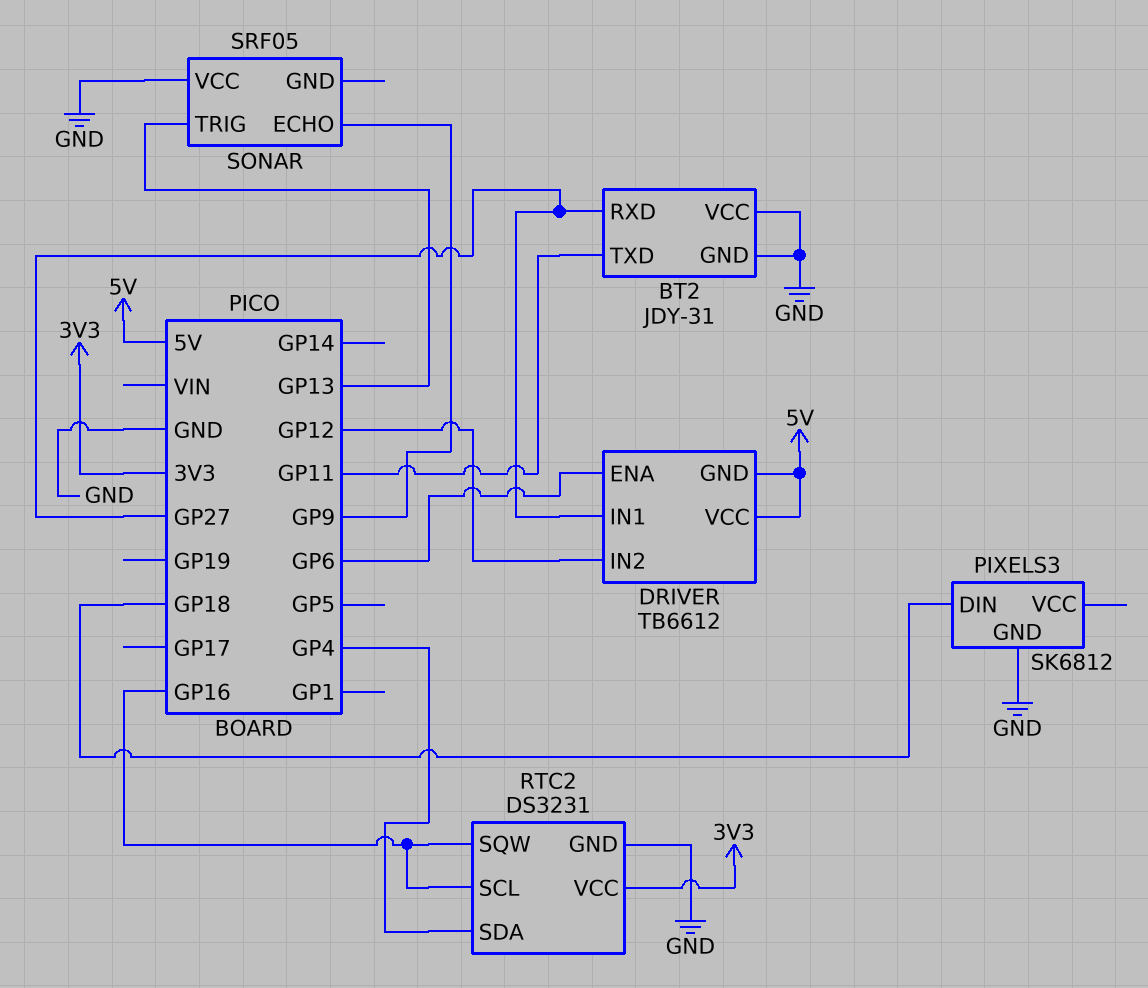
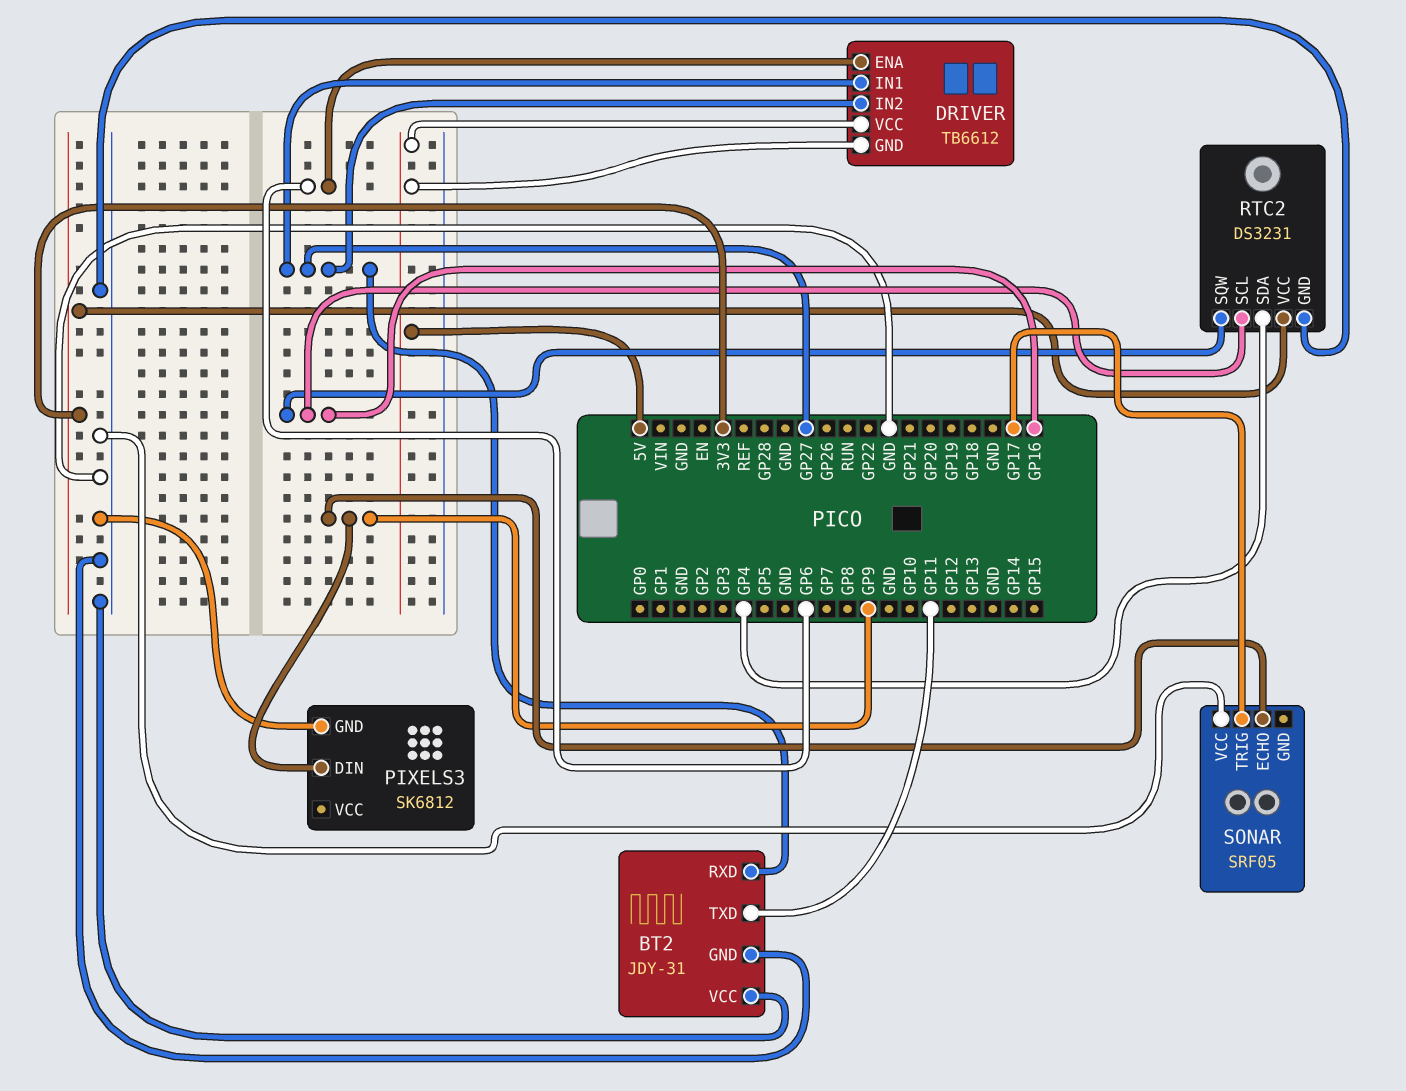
DRIVER pin IN2: GP12 -> GP27
PIXELS3 pin DIN: GP18 -> GP9
SONAR pin TRIG: GP13 -> GP17

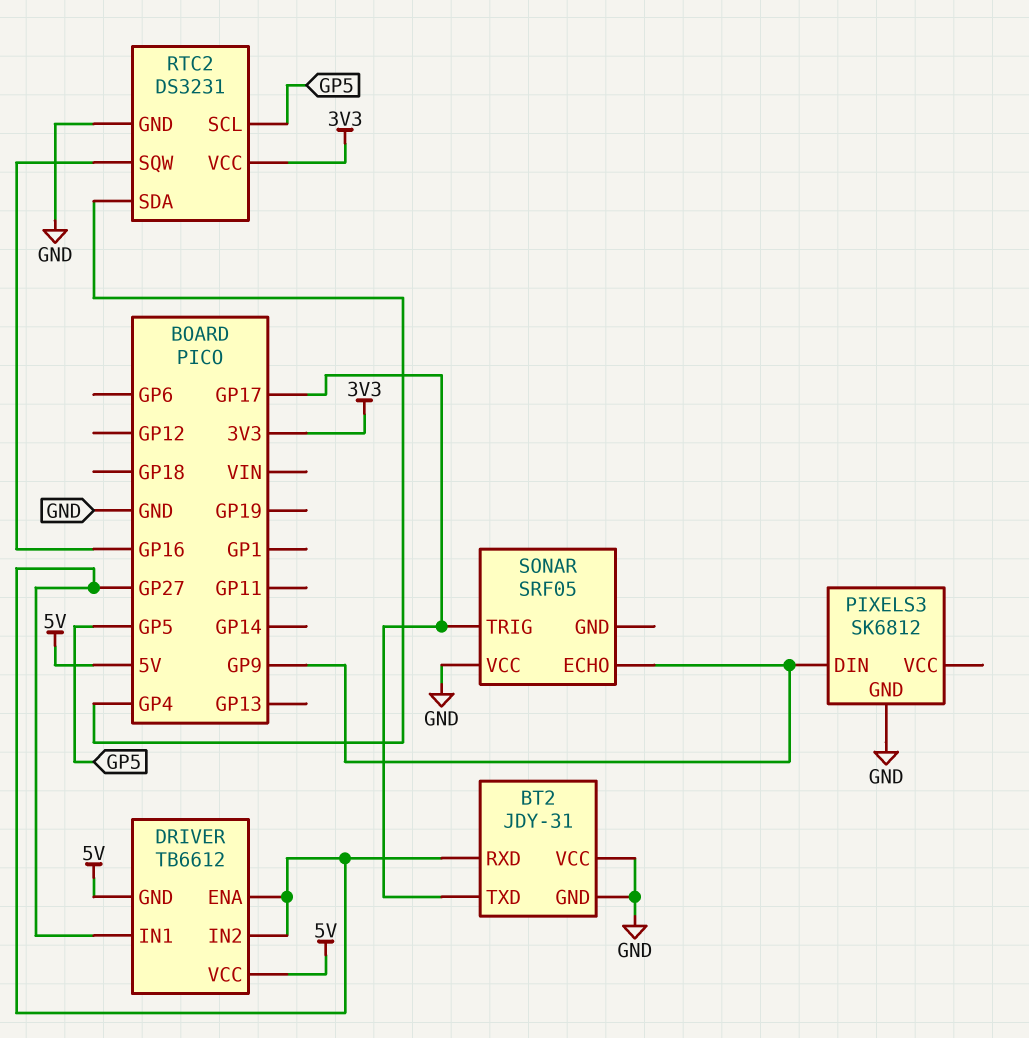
BT2 pin TXD: GP11 -> GP17
DRIVER pin ENA: GP6 -> GP27
RTC2 pin SCL: GP16 -> GP5

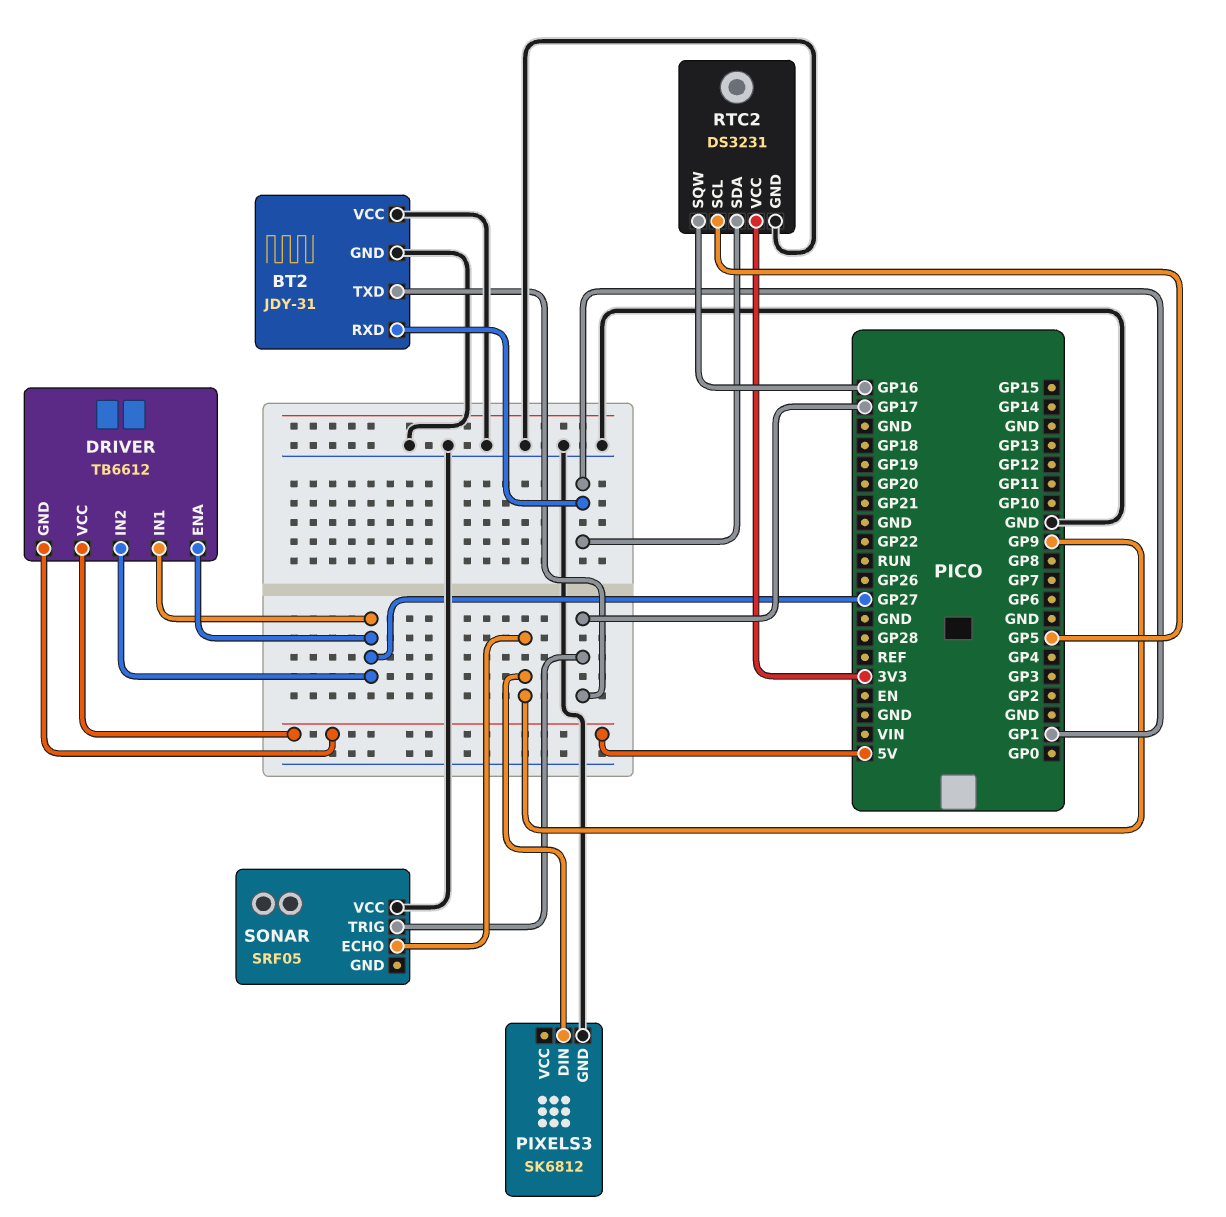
BT2 pin RXD: GP27 -> GP1
RTC2 pin SDA: GP4 -> GP1

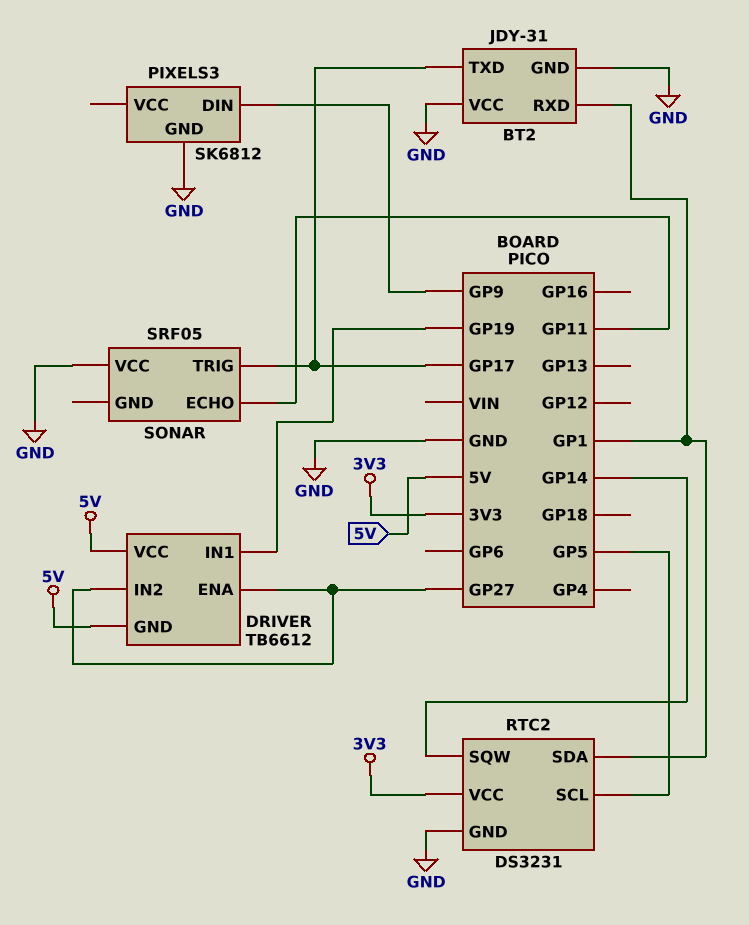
DRIVER pin IN1: GP27 -> GP19
RTC2 pin SQW: GP16 -> GP14
SONAR pin ECHO: GP9 -> GP11

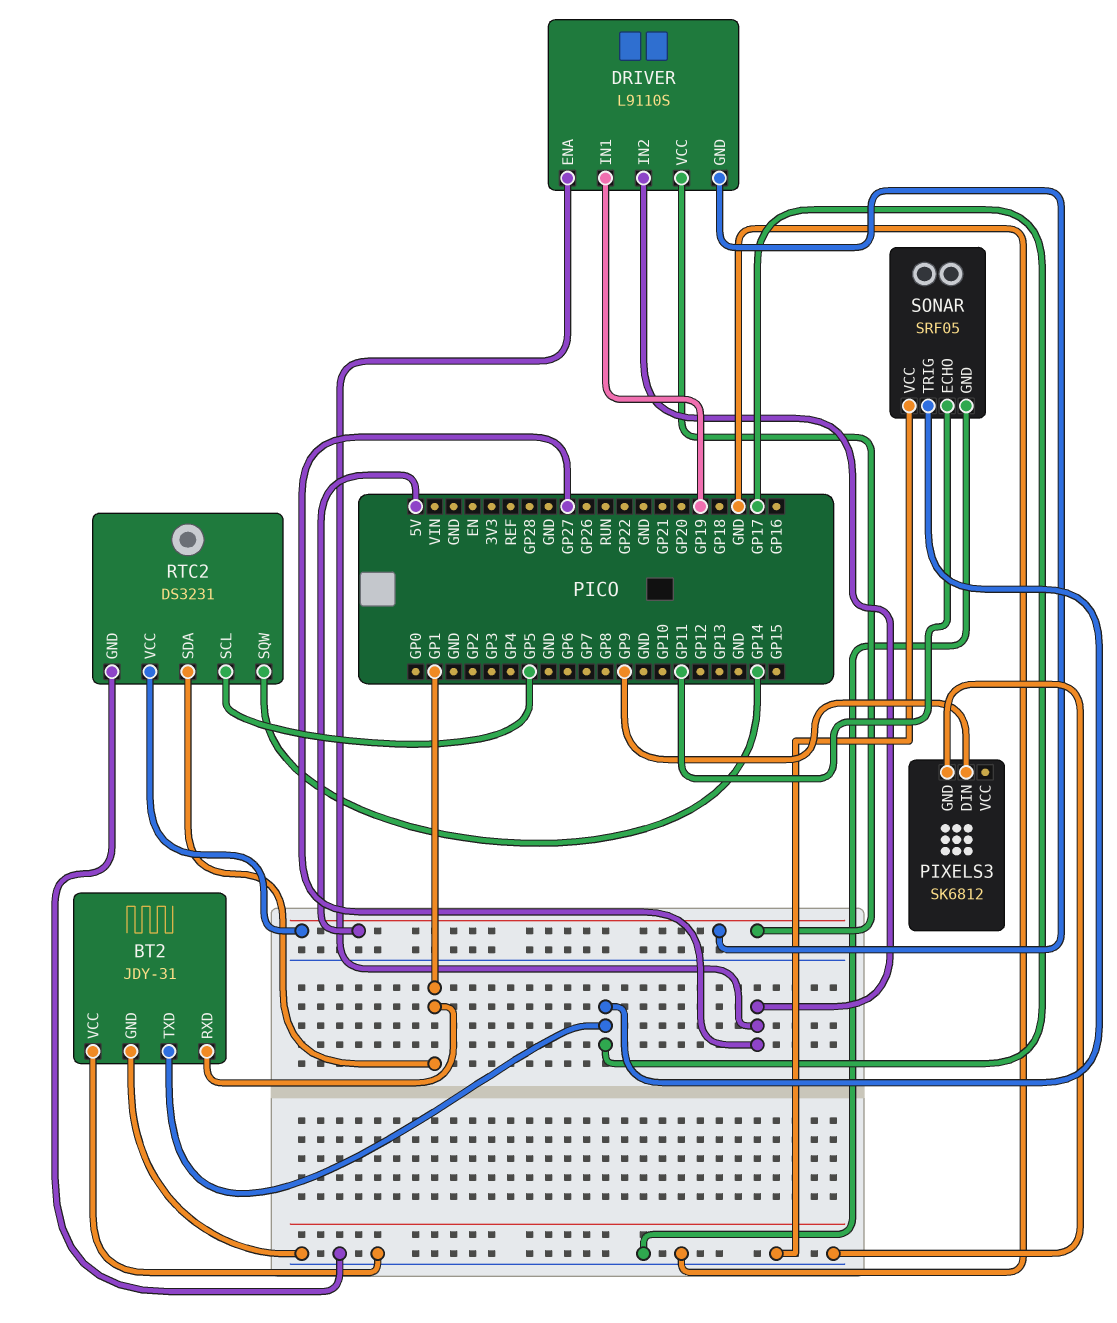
DRIVER: TB6612 -> L9110S
RTC2 pin VCC: 3V3 -> 5V
SONAR pin GND: none -> GND

